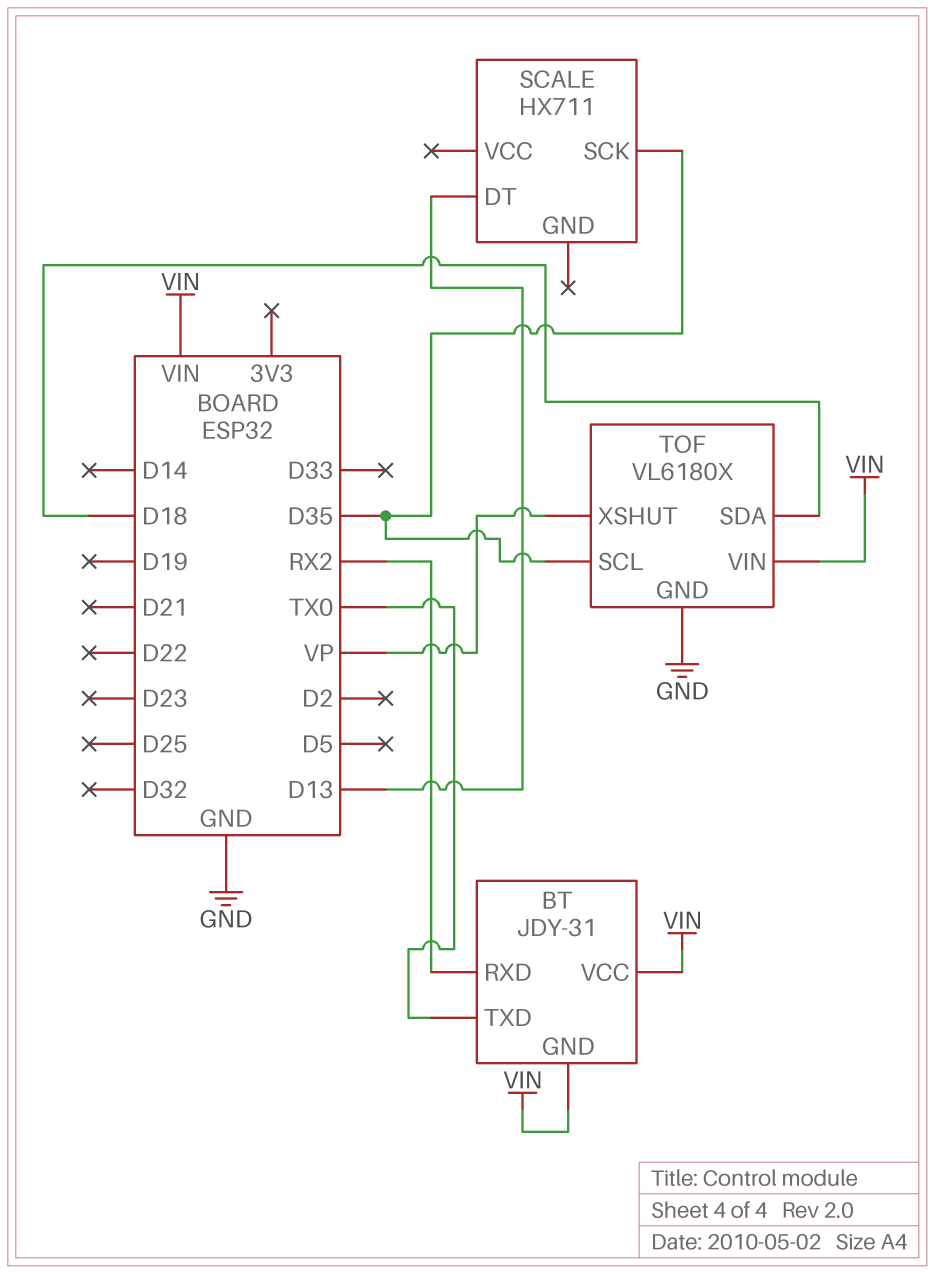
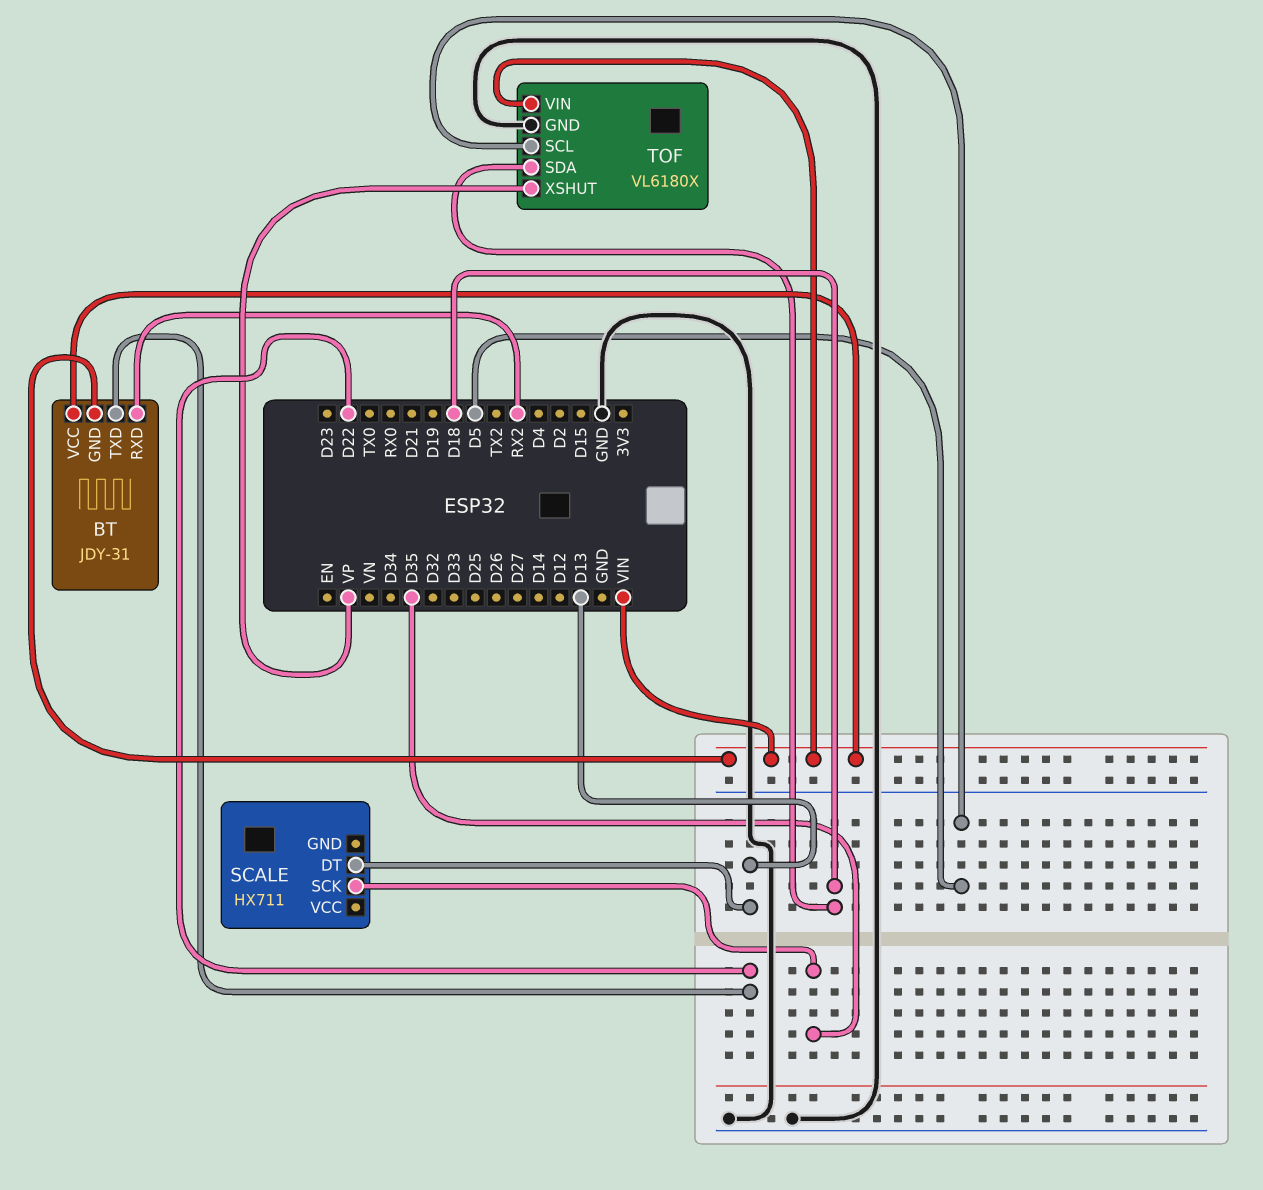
BT pin TXD: TX0 -> D22
TOF pin SCL: D35 -> D5

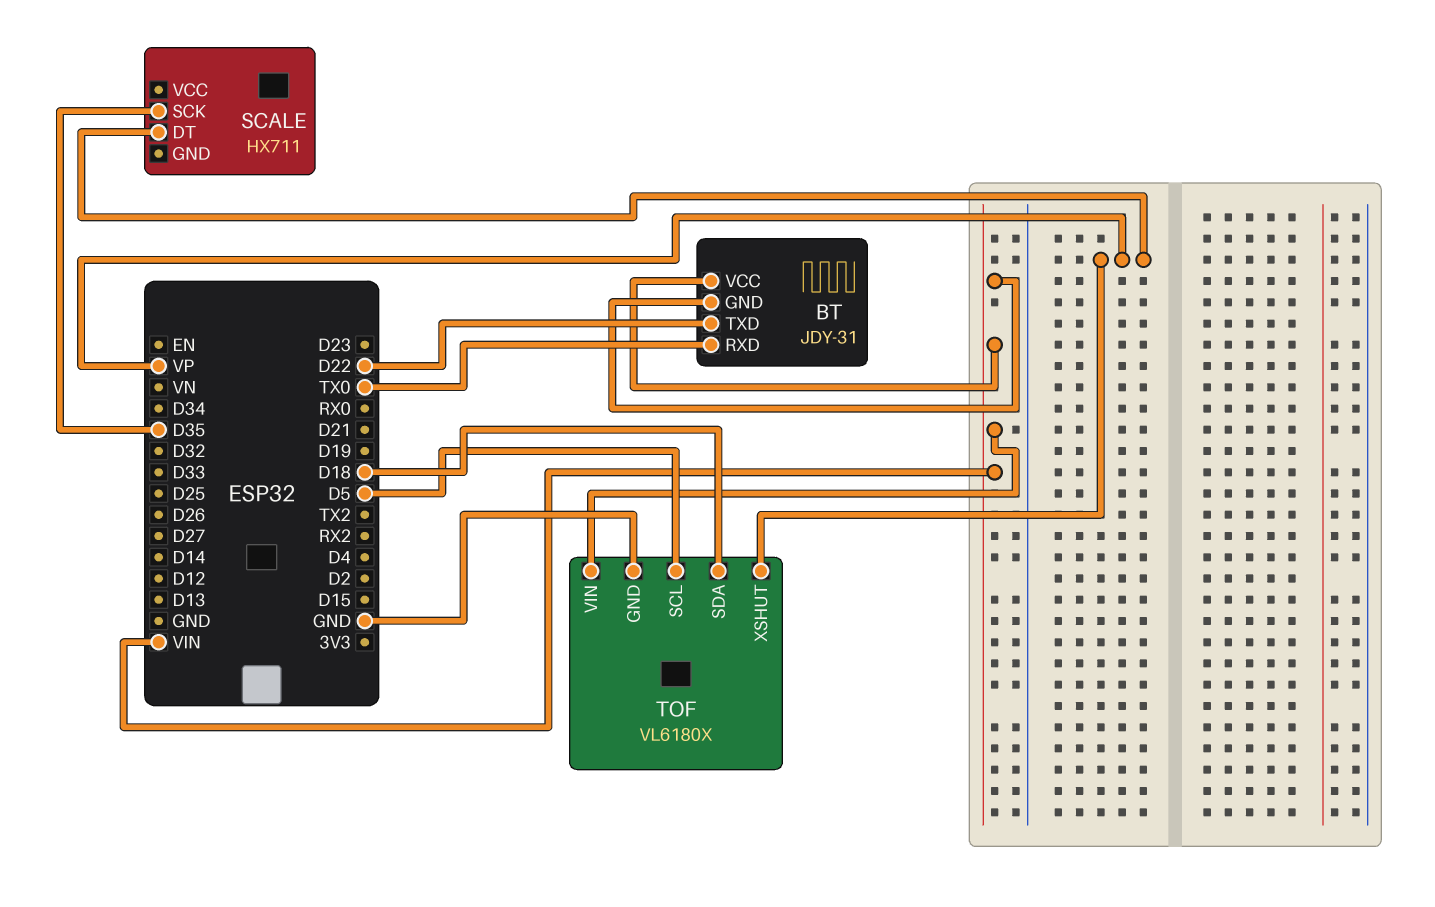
BT pin RXD: RX2 -> TX0
SCALE pin DT: D13 -> VP

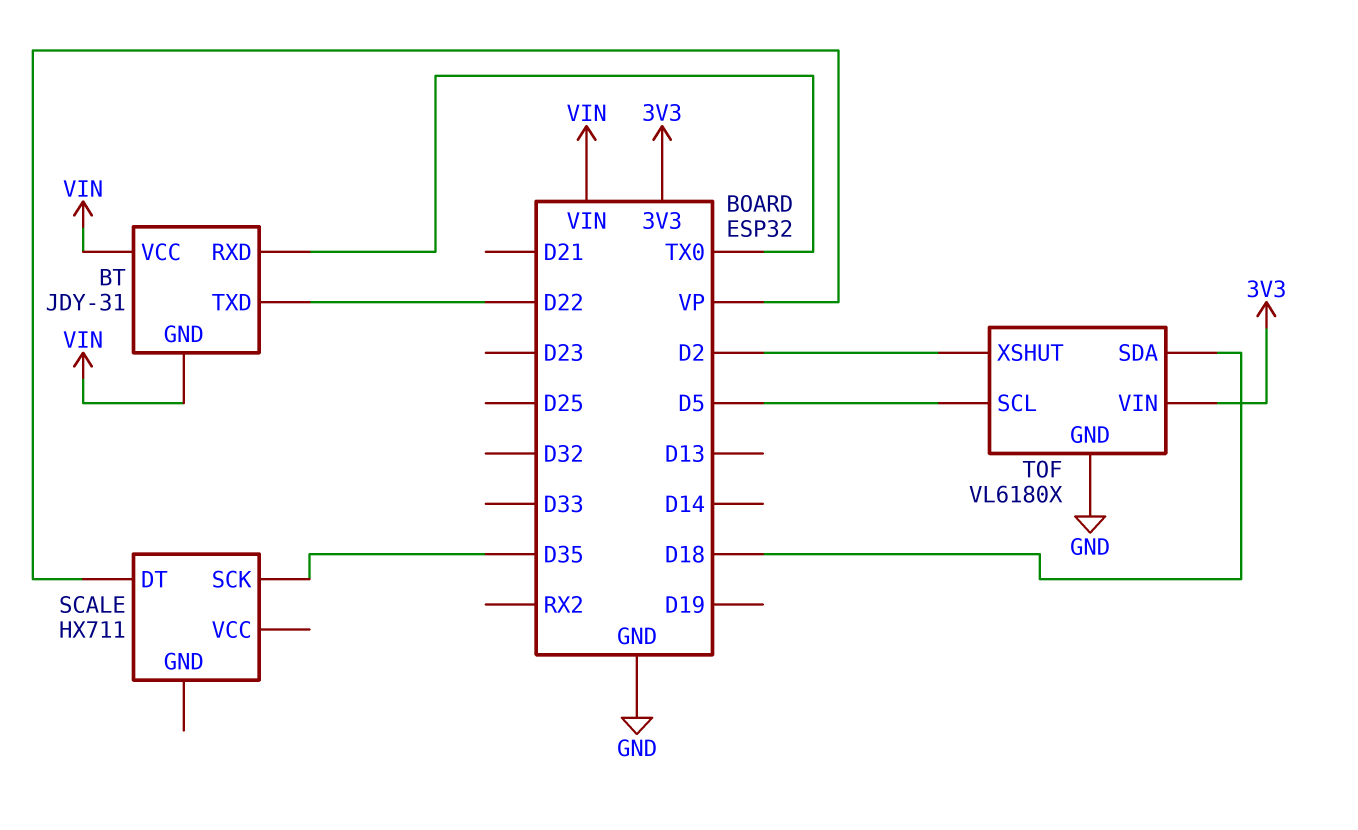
TOF pin VIN: VIN -> 3V3
TOF pin XSHUT: VP -> D2

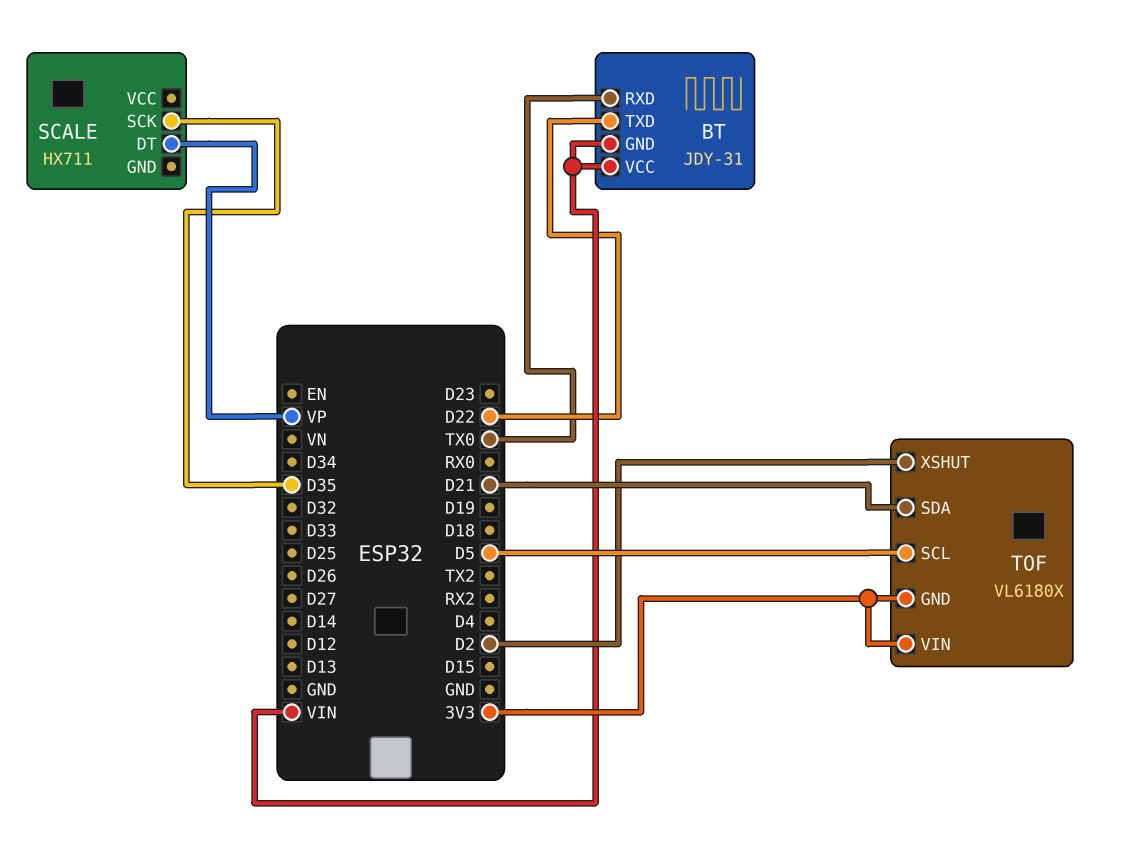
TOF pin GND: GND -> 3V3
TOF pin SDA: D18 -> D21

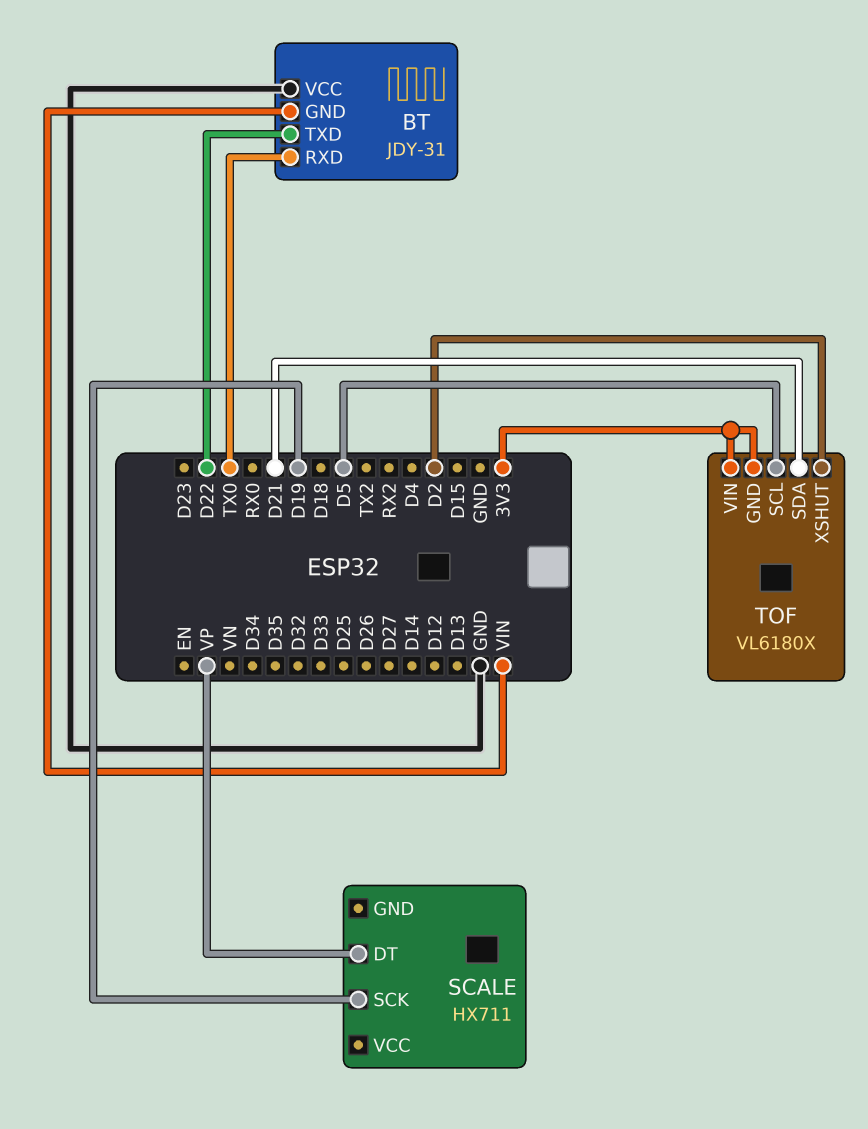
BT pin VCC: VIN -> GND
SCALE pin SCK: D35 -> D19

